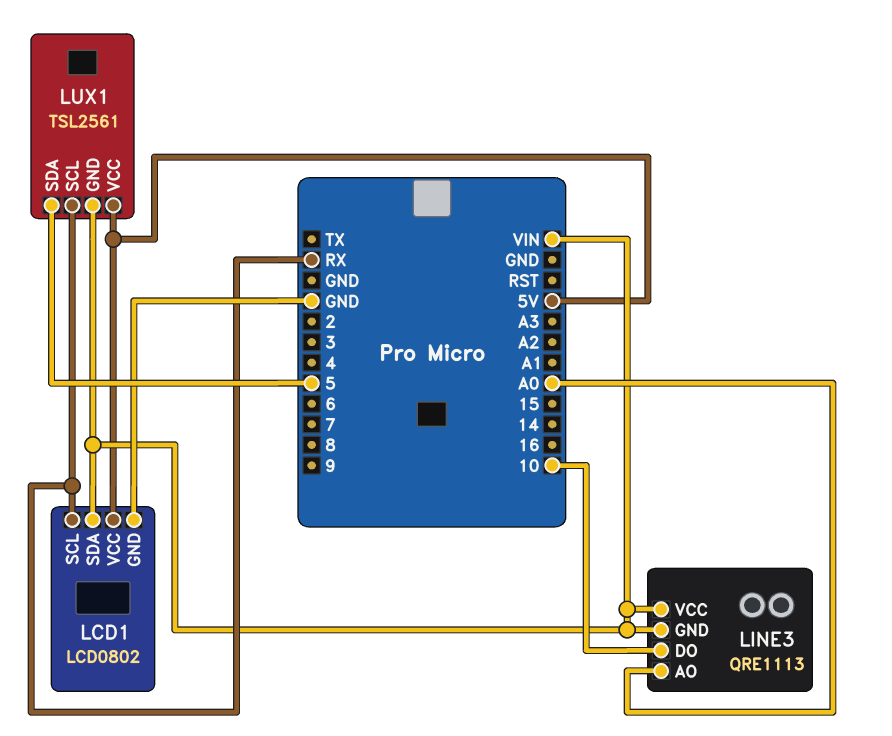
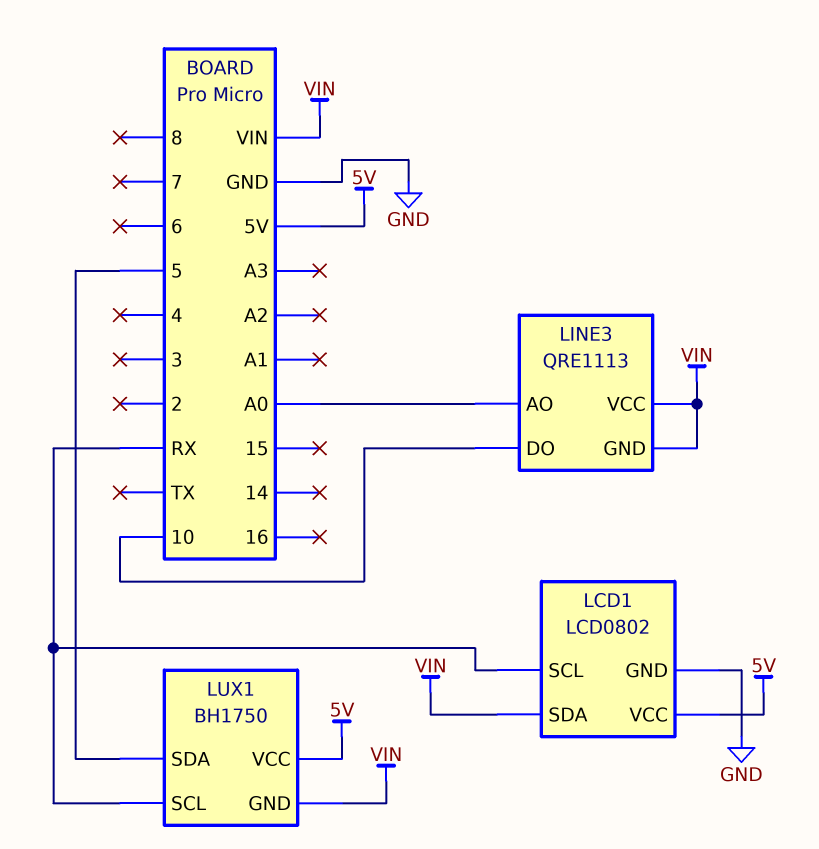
LUX1: TSL2561 -> BH1750

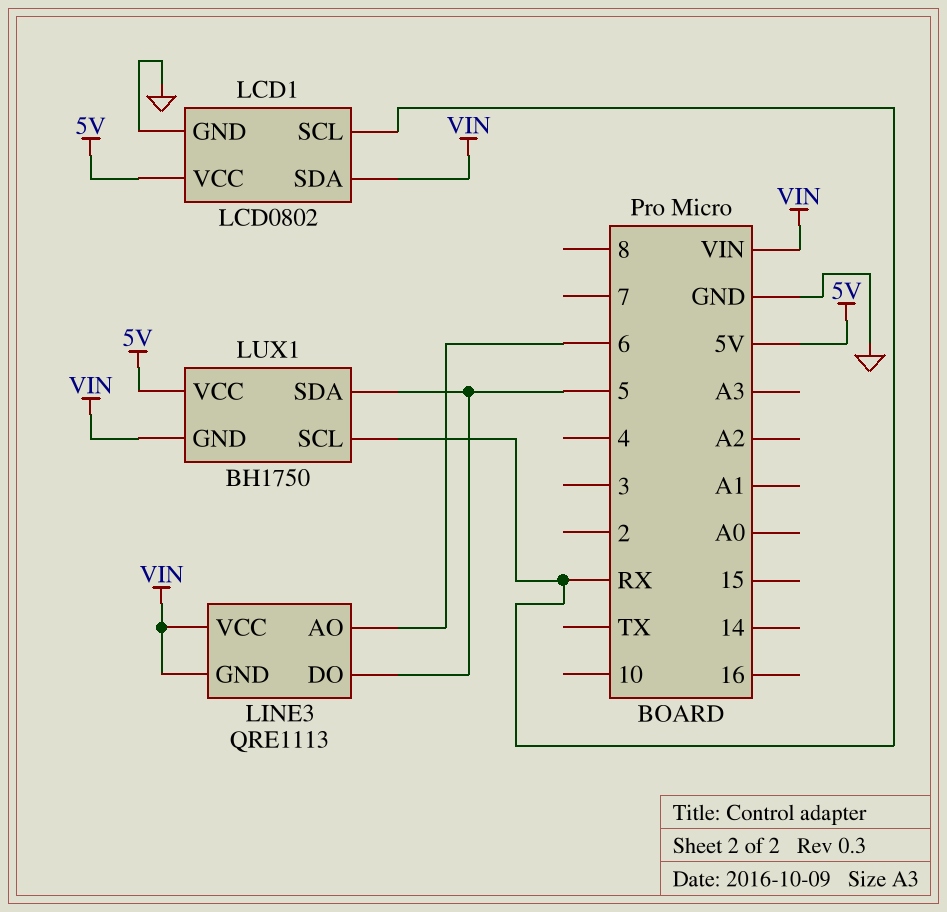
LINE3 pin AO: A0 -> 6
LINE3 pin DO: 10 -> 5

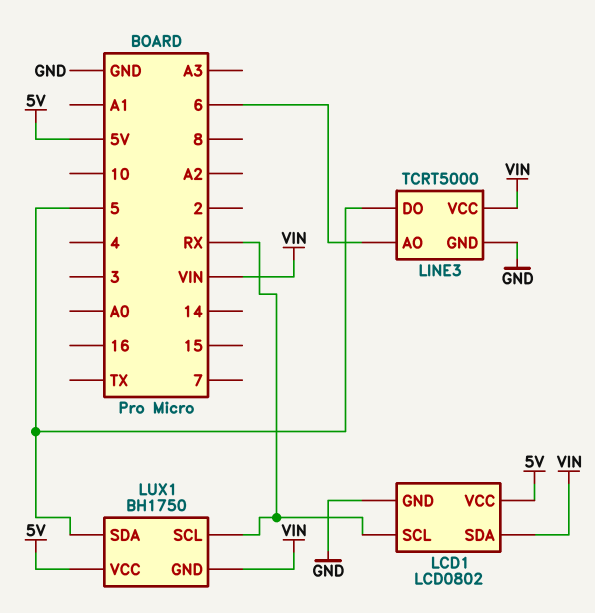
LINE3: QRE1113 -> TCRT5000
LINE3 pin GND: VIN -> GND

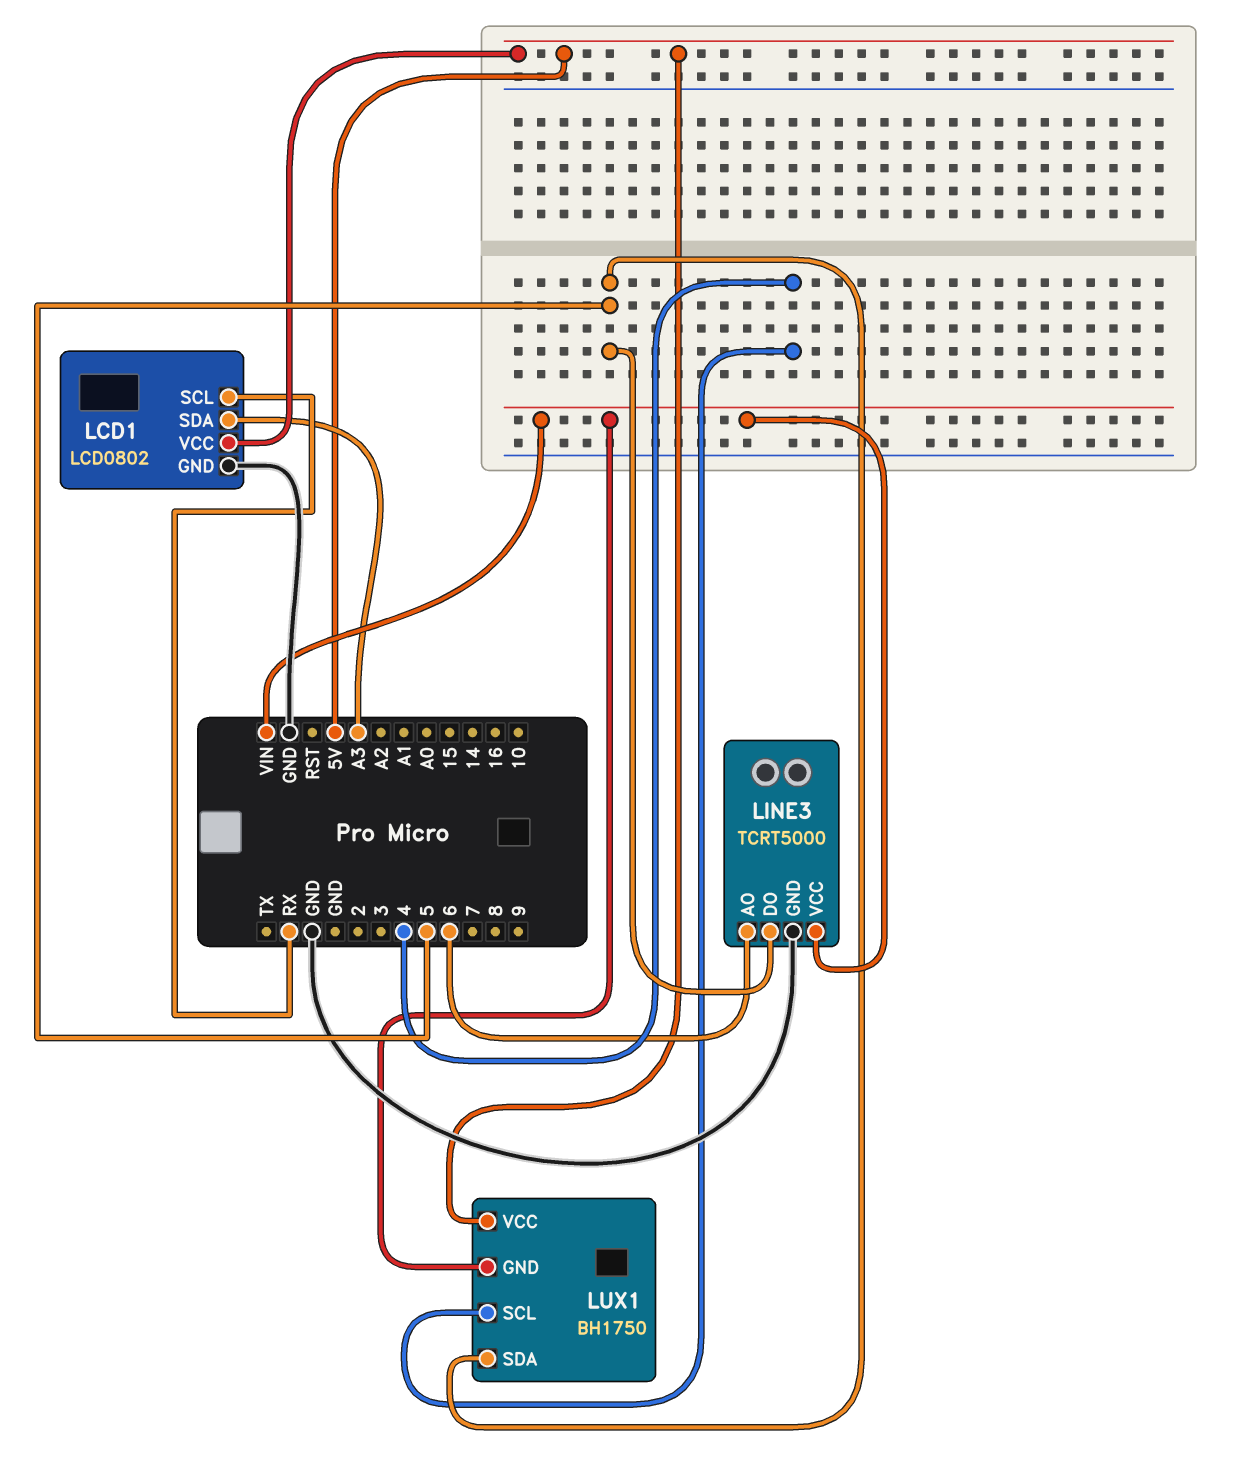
LCD1 pin SDA: VIN -> A3
LUX1 pin SCL: RX -> 4

